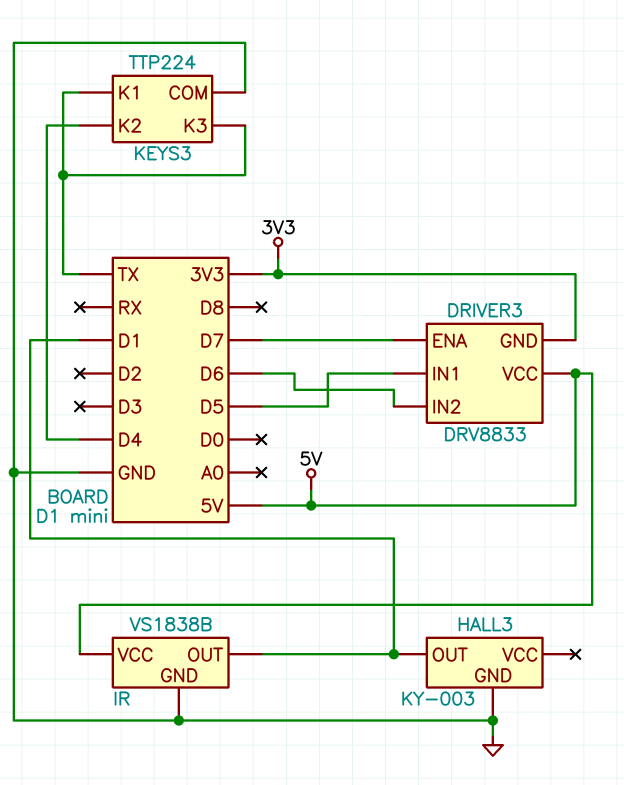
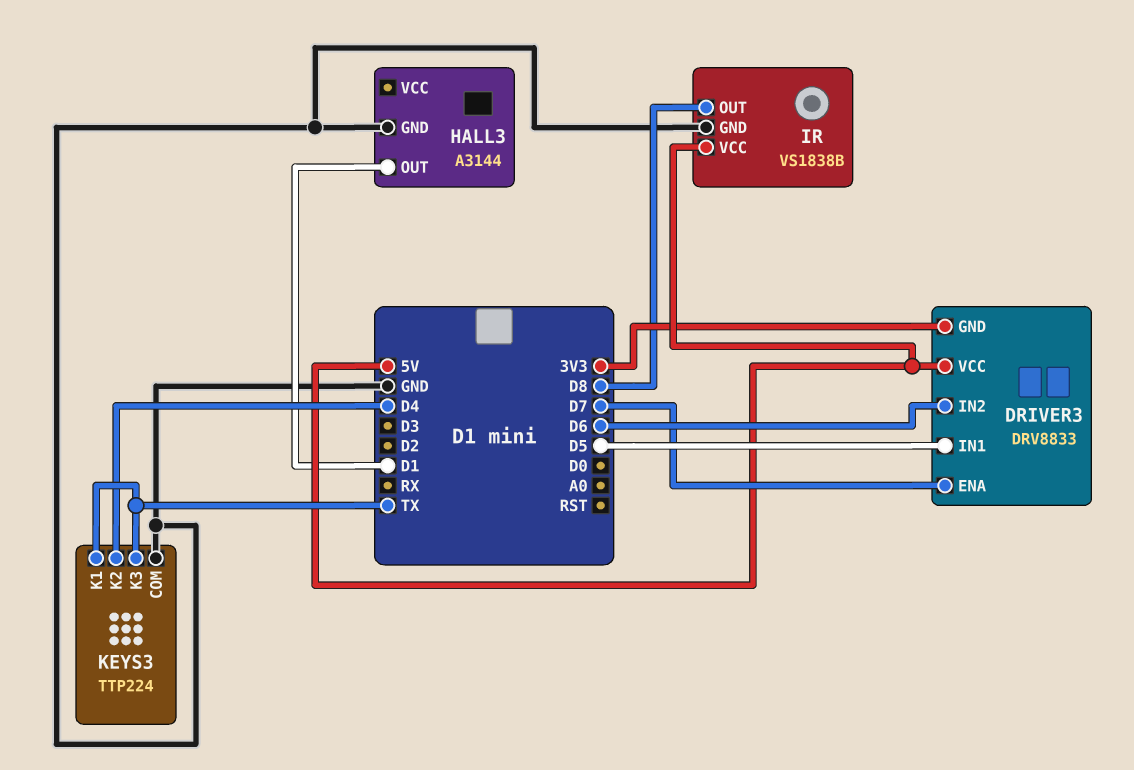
HALL3: KY-003 -> A3144
IR pin OUT: D1 -> D8

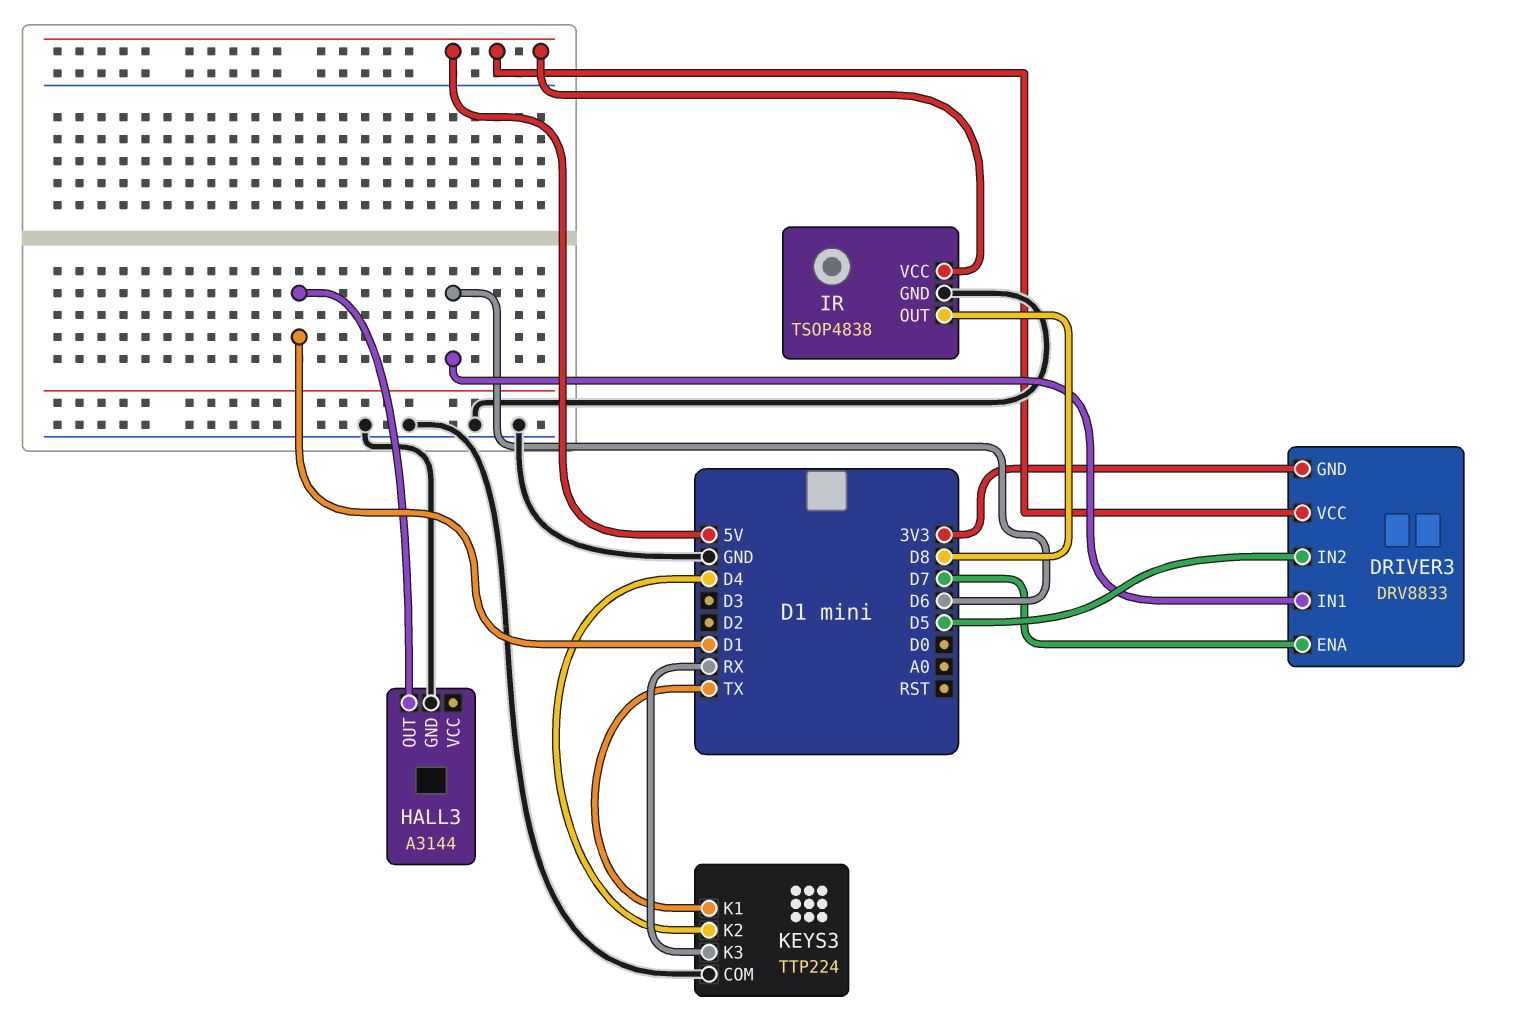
DRIVER3 pin IN1: D5 -> D6
DRIVER3 pin IN2: D6 -> D5
IR: VS1838B -> TSOP4838
KEYS3 pin K3: TX -> RX

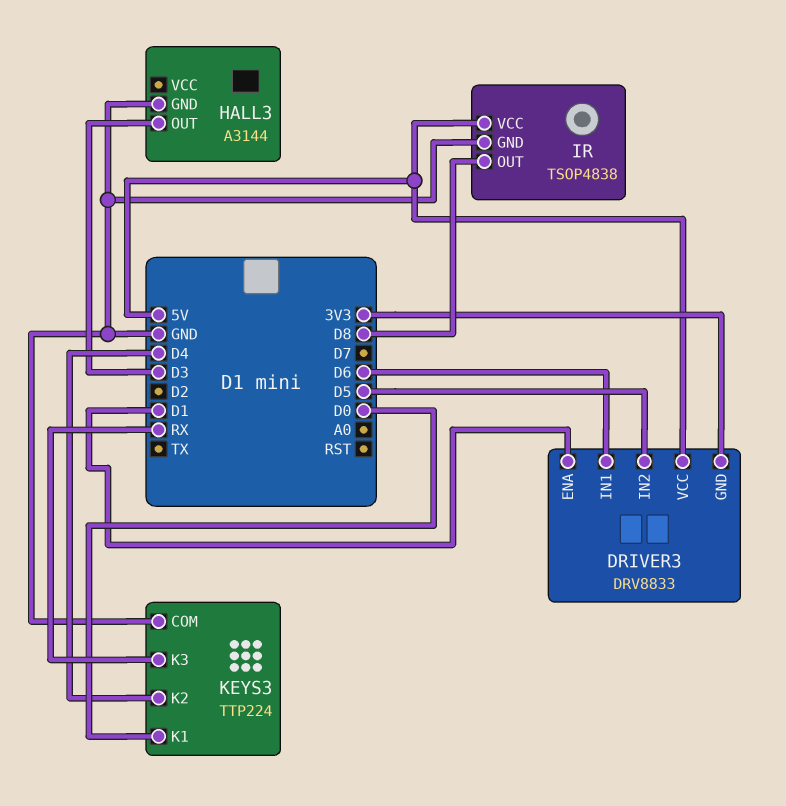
DRIVER3 pin ENA: D7 -> D1
HALL3 pin OUT: D1 -> D3
KEYS3 pin K1: TX -> D0

